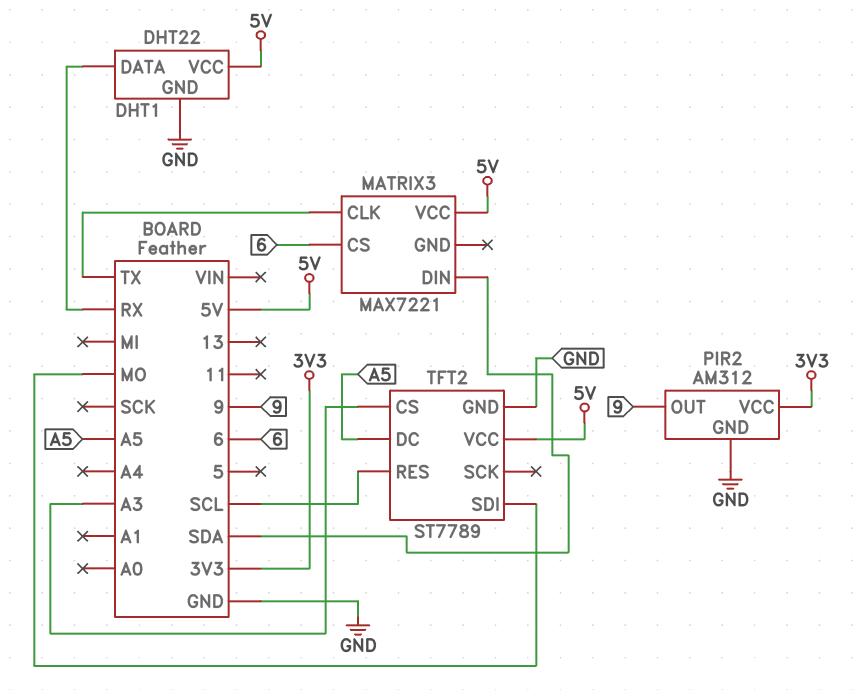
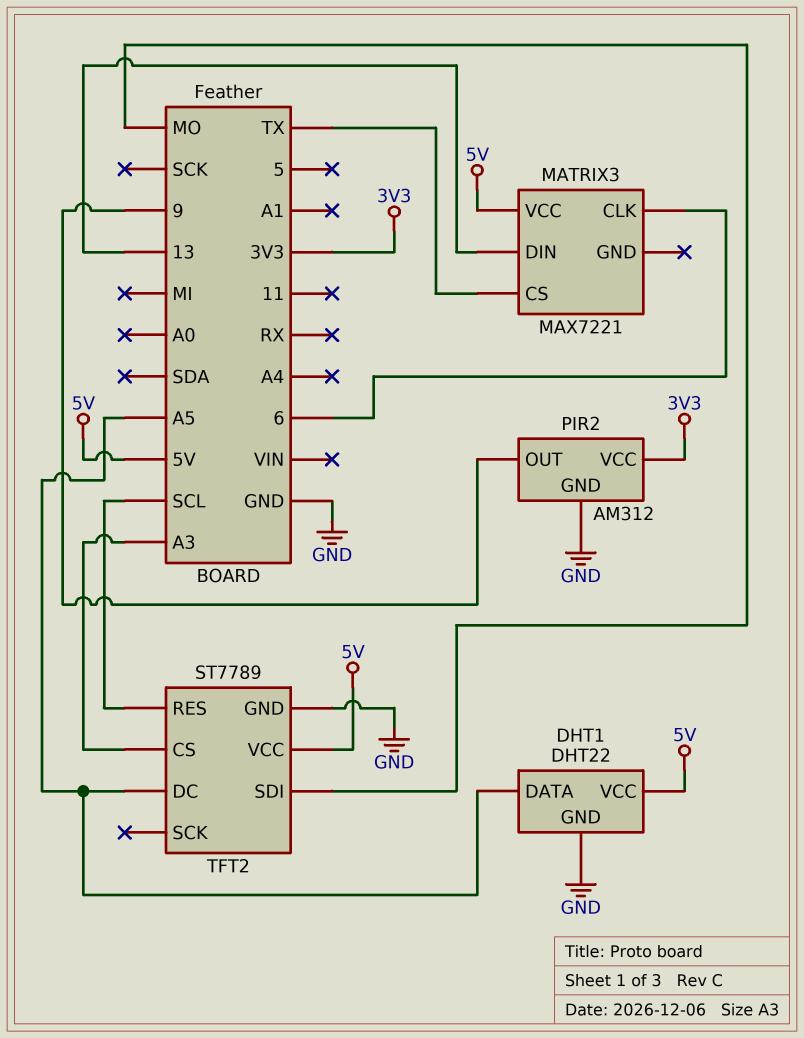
DHT1 pin DATA: RX -> A5
MATRIX3 pin CLK: TX -> 6
MATRIX3 pin CS: 6 -> TX
MATRIX3 pin DIN: SDA -> 13

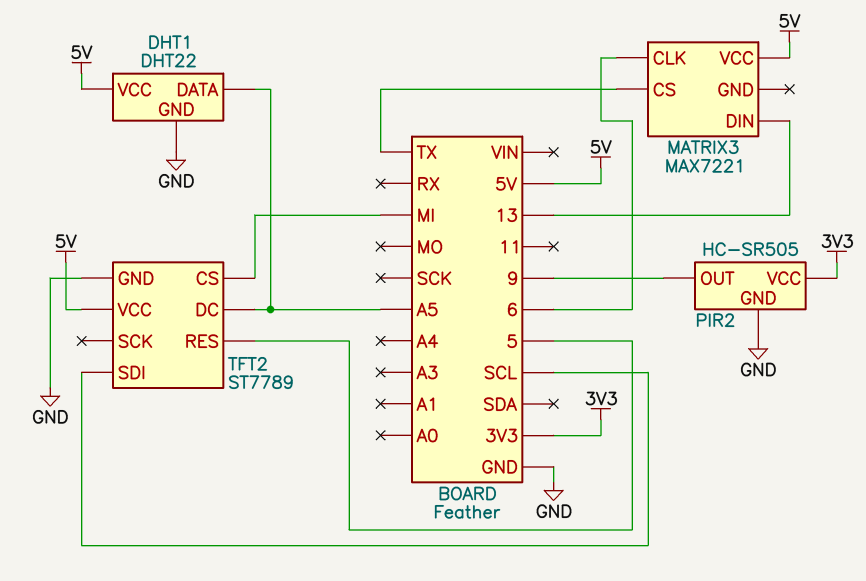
PIR2: AM312 -> HC-SR505
TFT2 pin CS: A3 -> MI
TFT2 pin RES: SCL -> 5
TFT2 pin SDI: MO -> SCL

